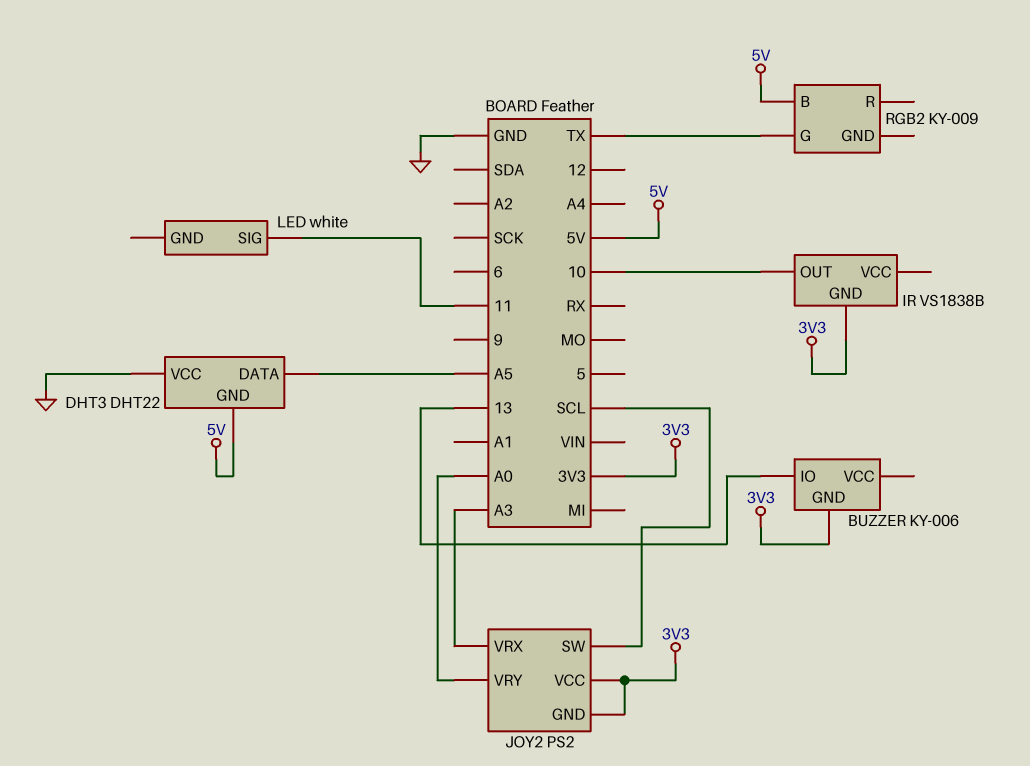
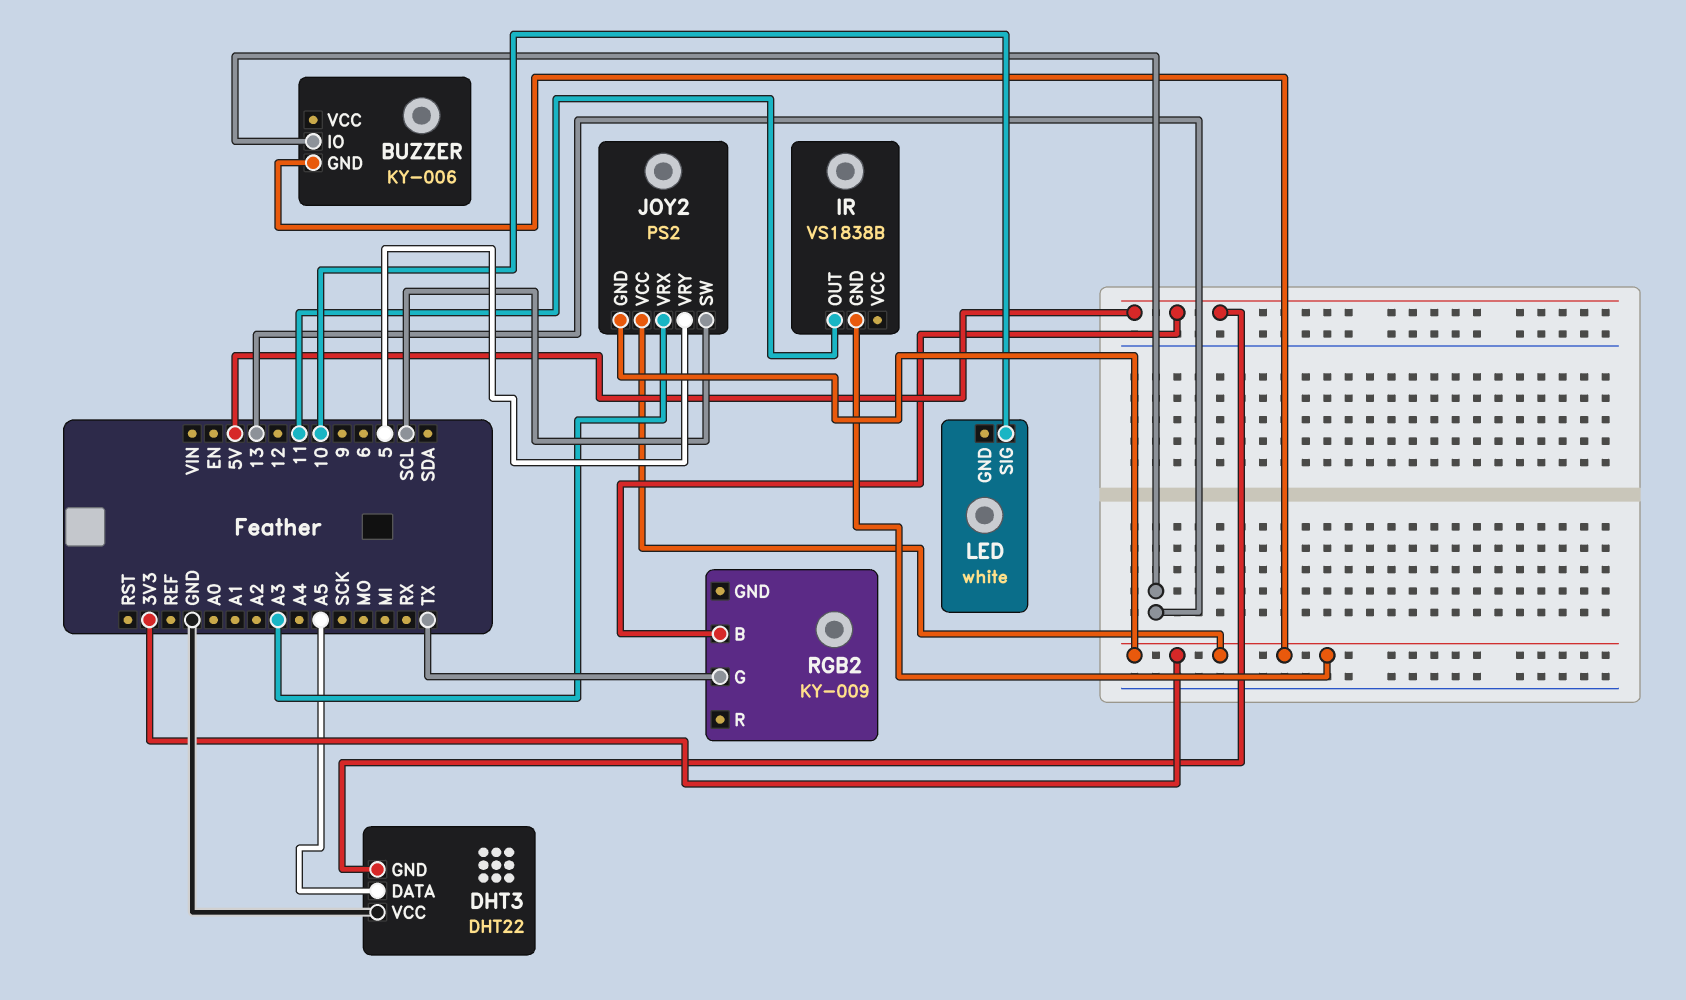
IR pin OUT: 10 -> 11
JOY2 pin VRY: A0 -> 5
LED pin SIG: 11 -> 10

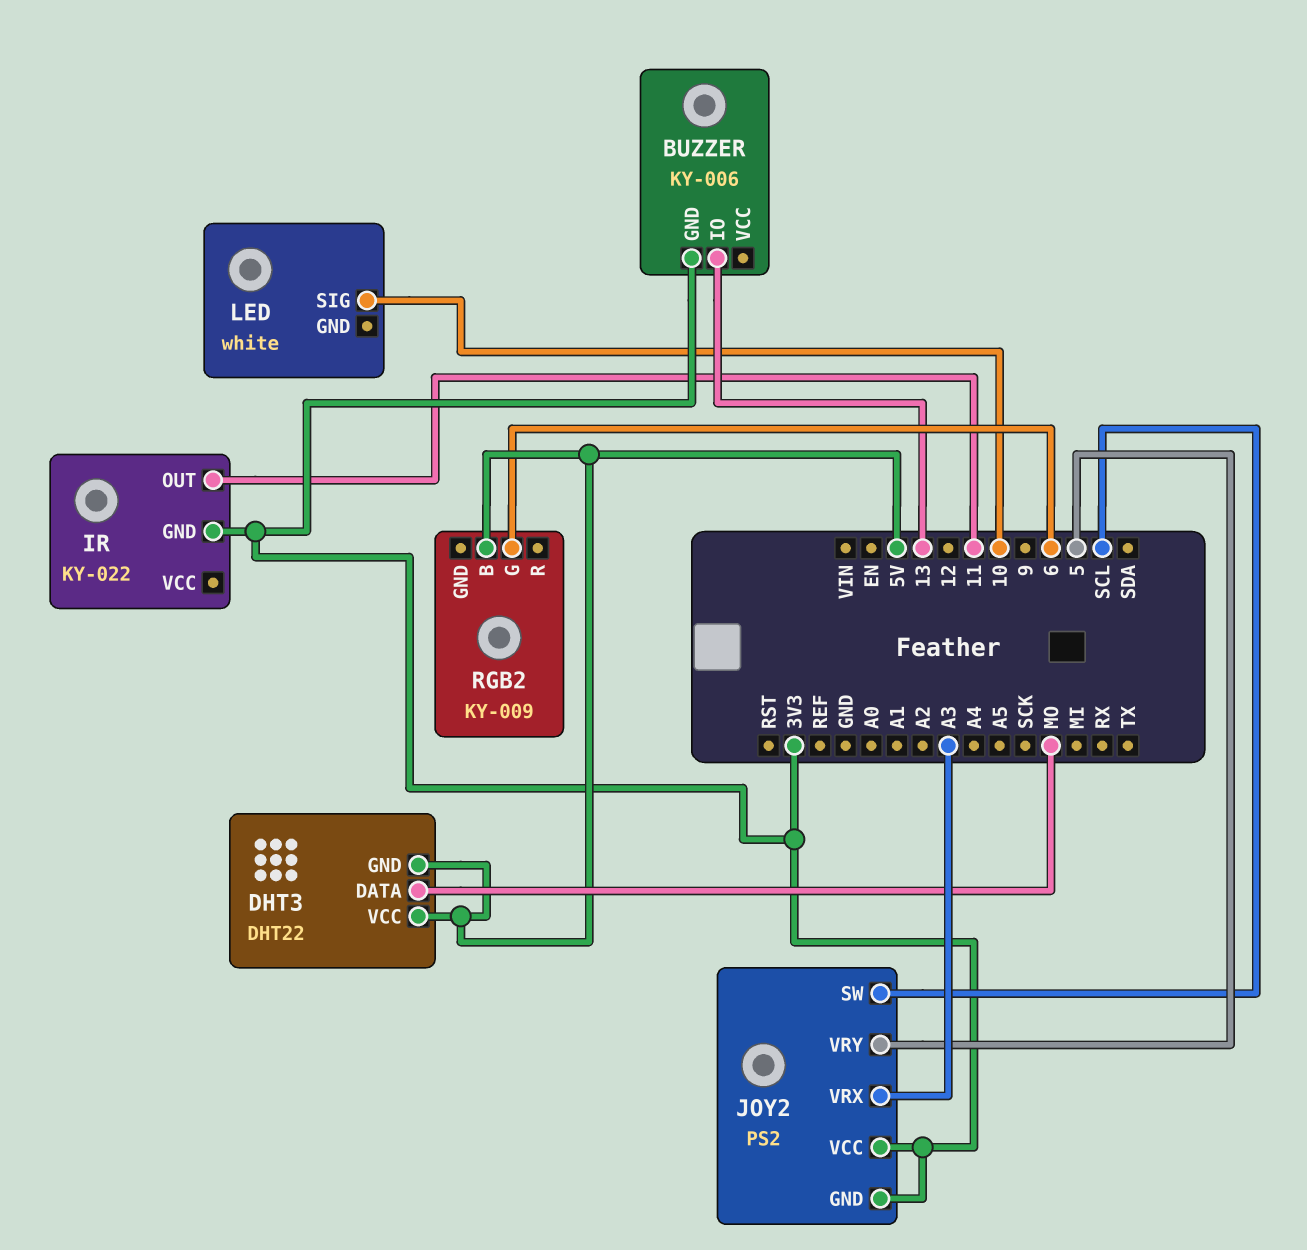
DHT3 pin DATA: A5 -> MO
DHT3 pin VCC: GND -> 5V
IR: VS1838B -> KY-022
RGB2 pin G: TX -> 6

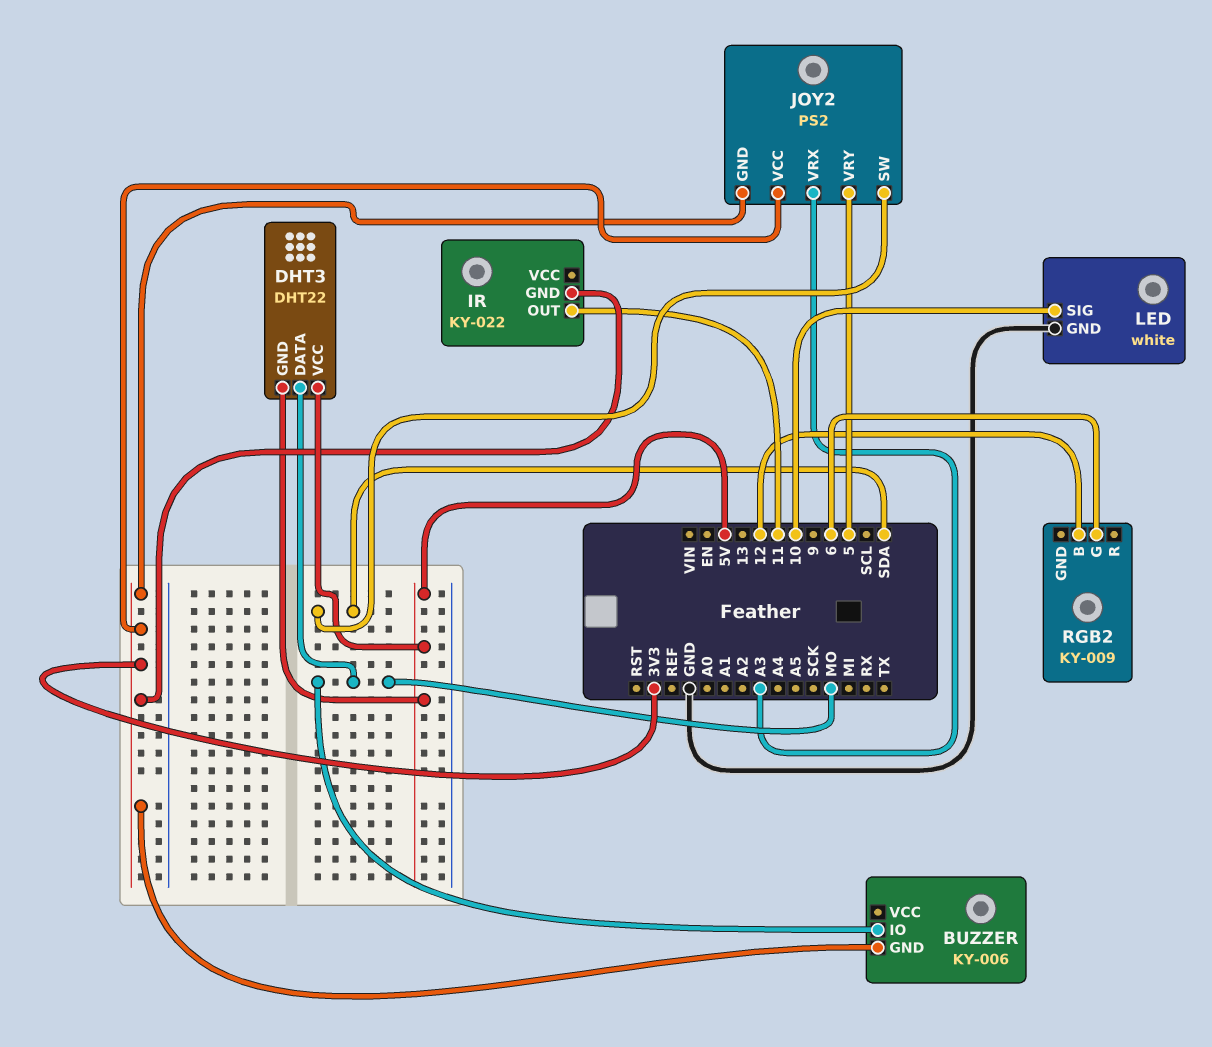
BUZZER pin IO: 13 -> MO
JOY2 pin SW: SCL -> SDA
LED pin GND: none -> GND
RGB2 pin B: 5V -> 12

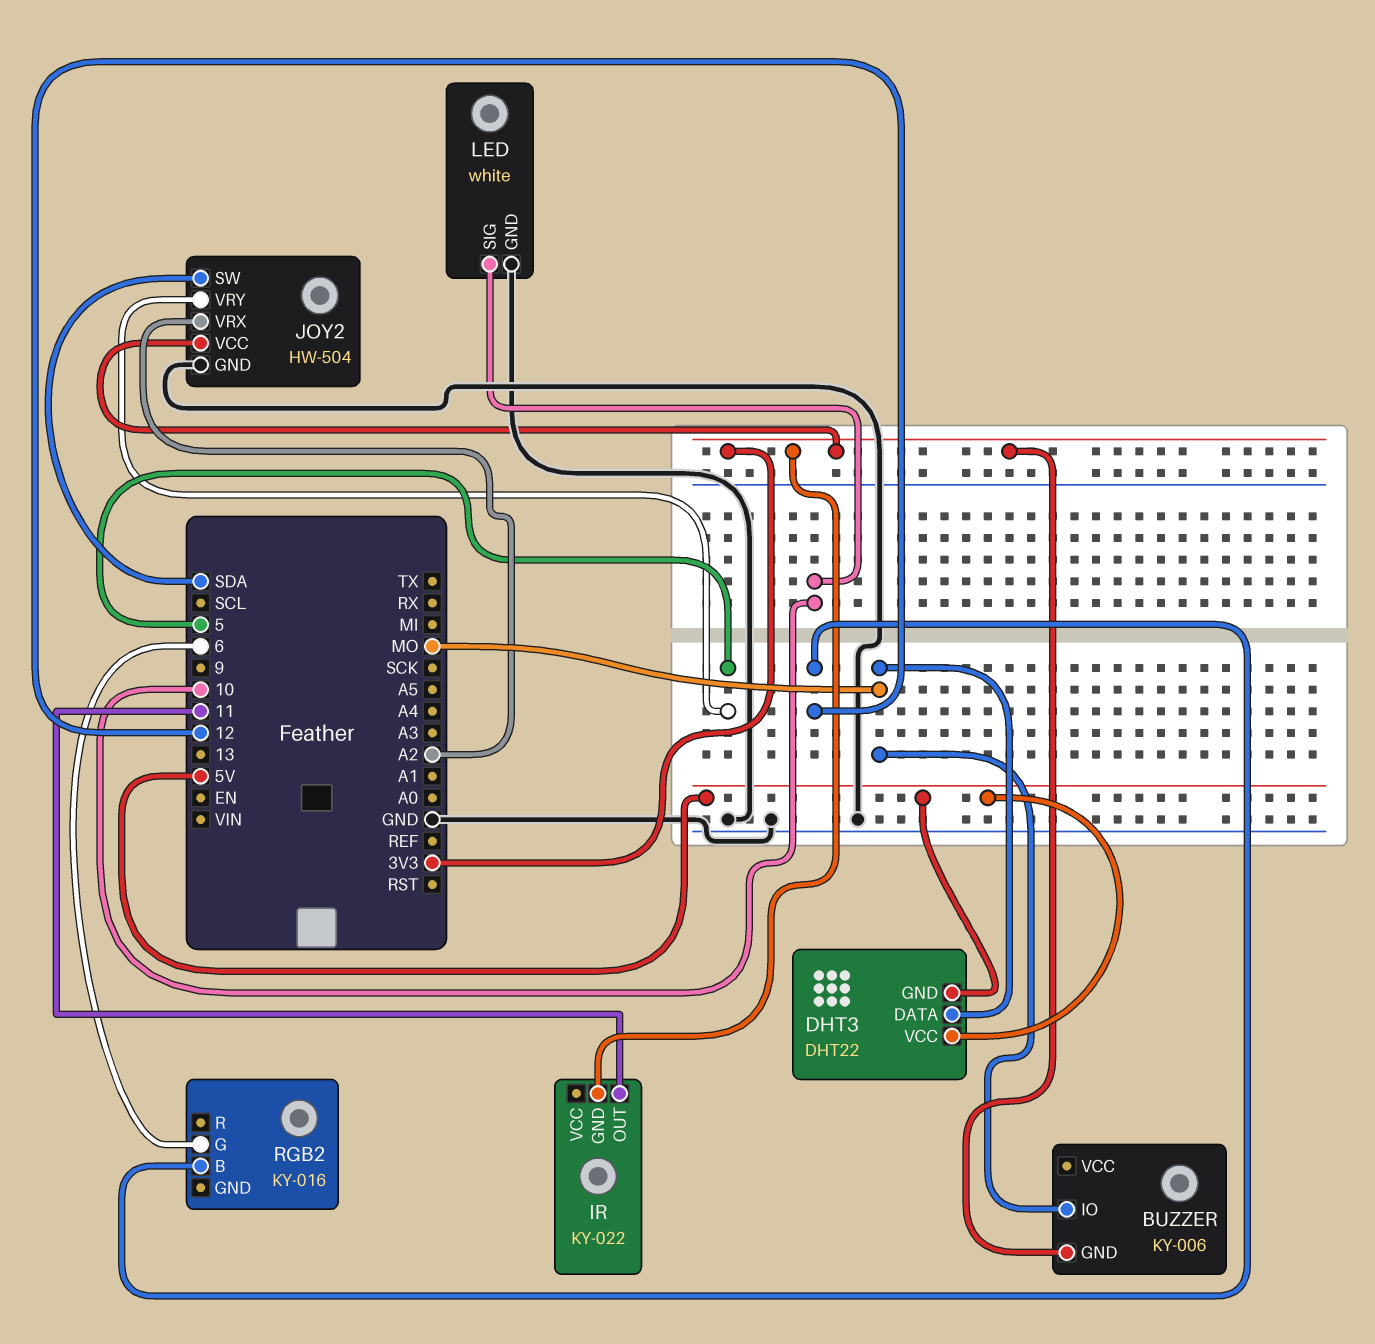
JOY2: PS2 -> HW-504
JOY2 pin GND: 3V3 -> GND
JOY2 pin VRX: A3 -> A2
RGB2: KY-009 -> KY-016

